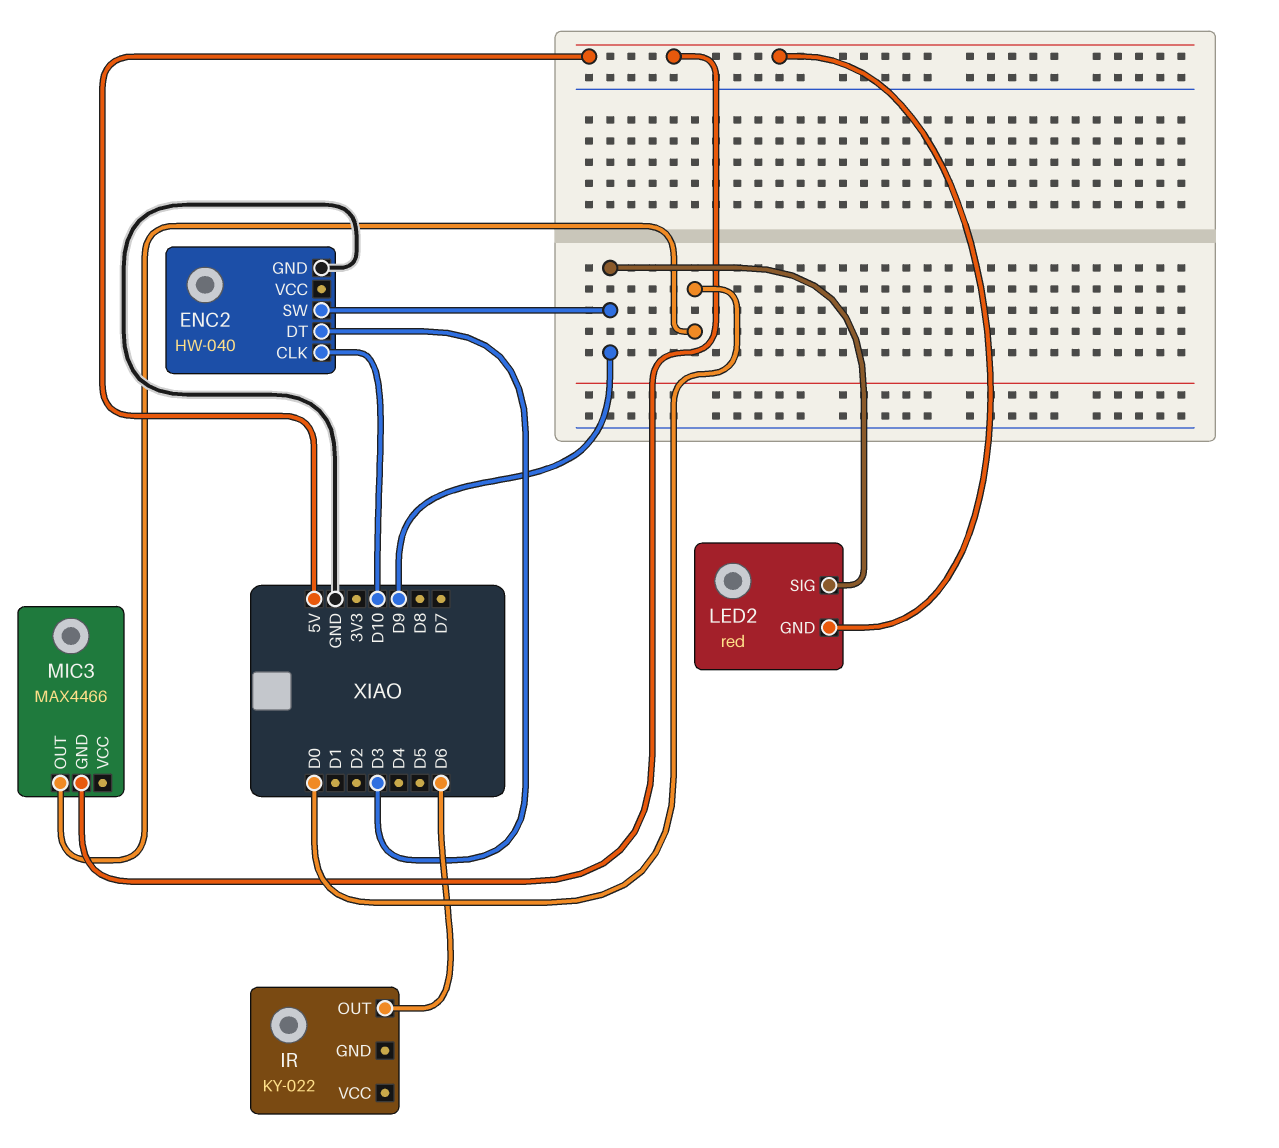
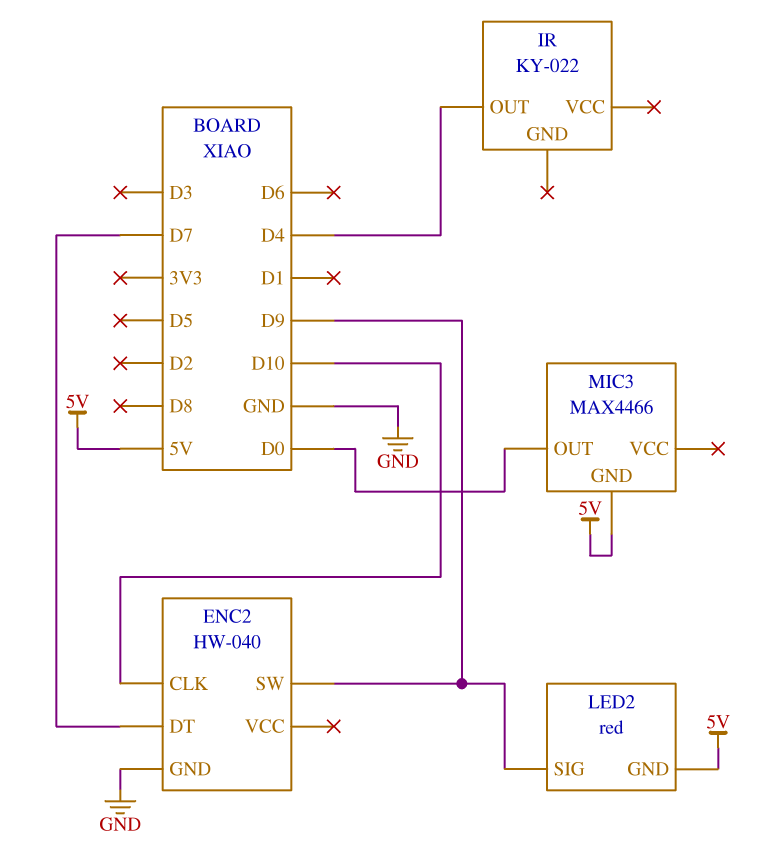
ENC2 pin DT: D3 -> D7
IR pin OUT: D6 -> D4

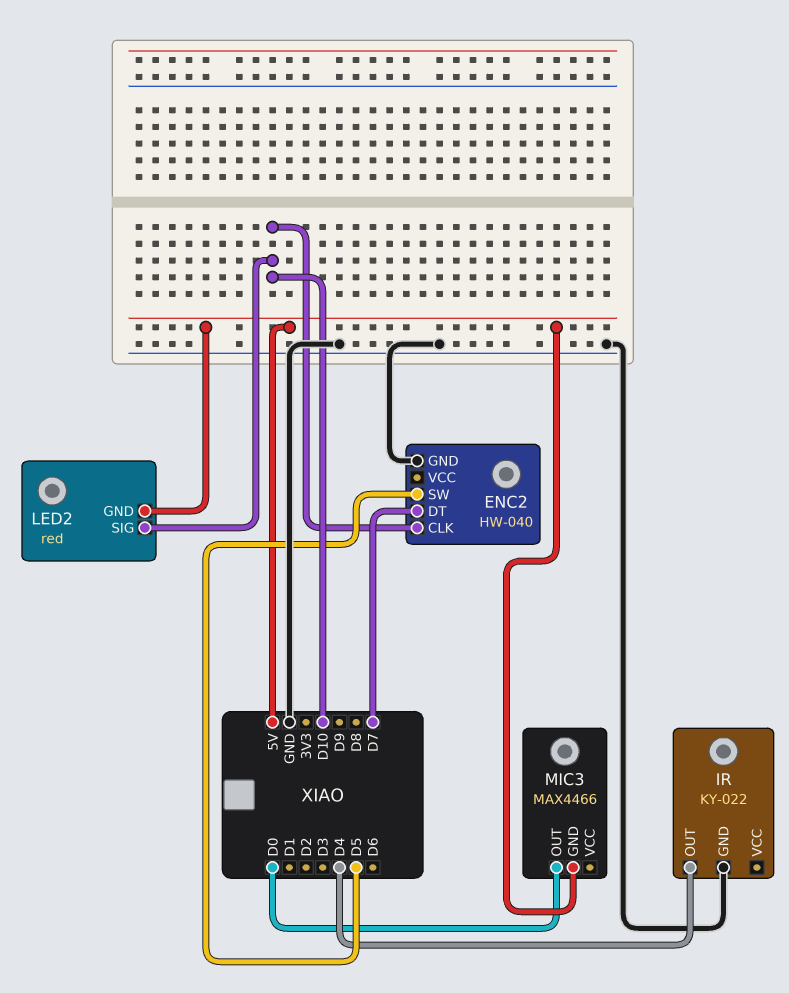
ENC2 pin SW: D9 -> D5
IR pin GND: none -> GND
LED2 pin SIG: D9 -> D10

